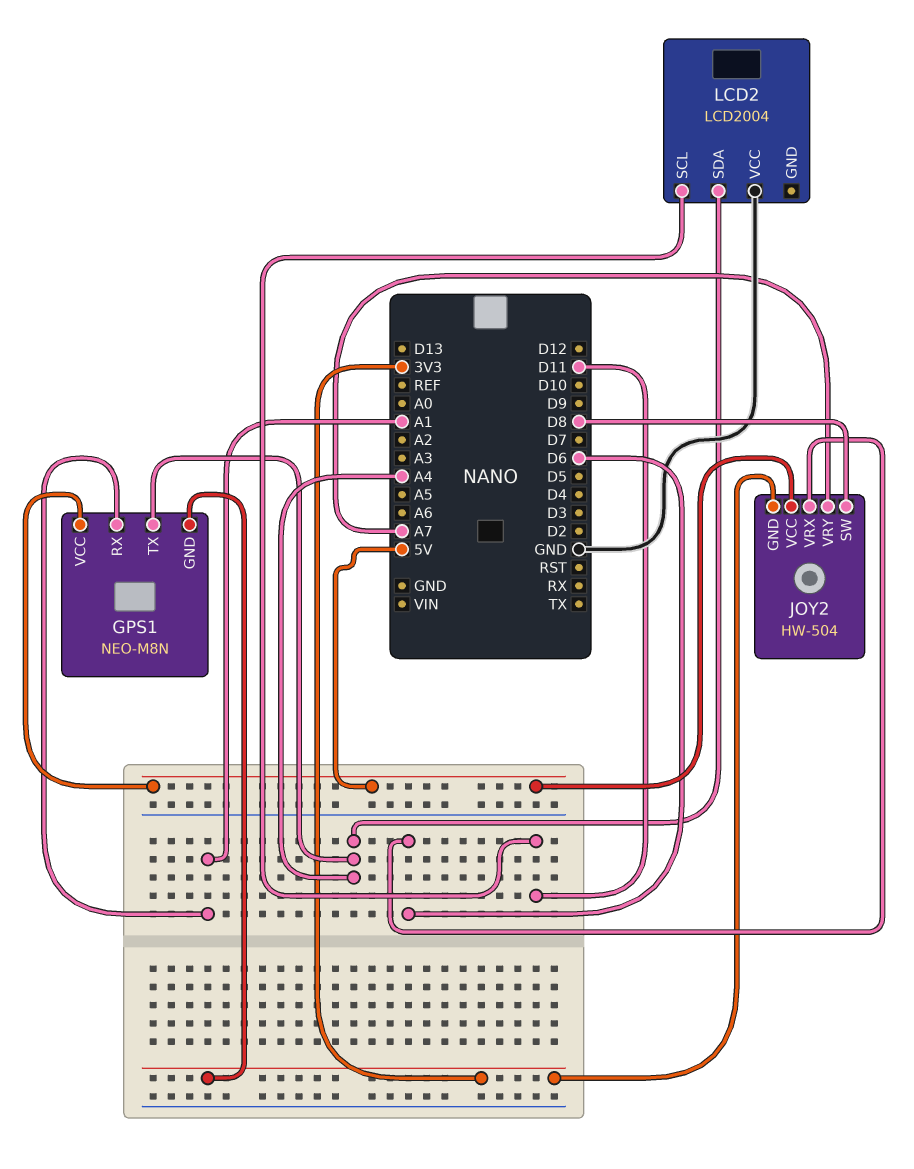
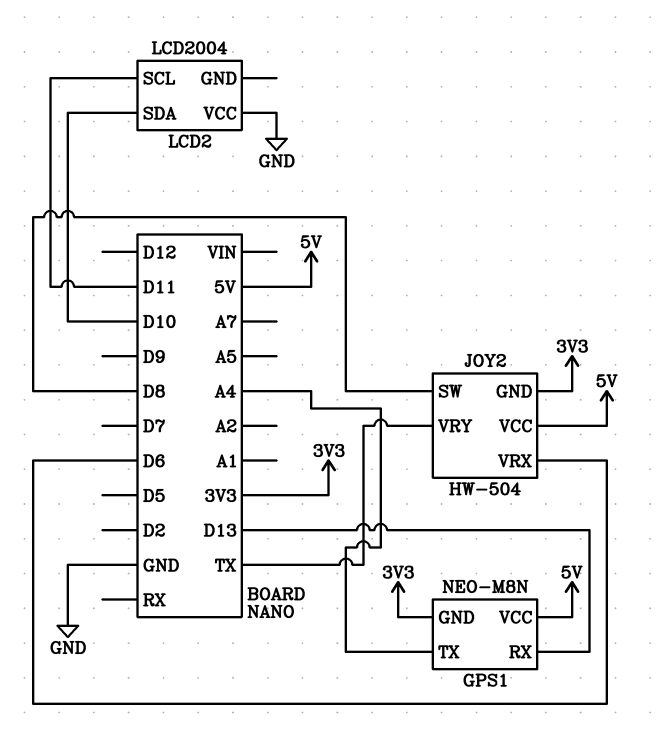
GPS1 pin RX: A1 -> D13
JOY2 pin VRY: A7 -> TX
LCD2 pin SDA: A4 -> D10

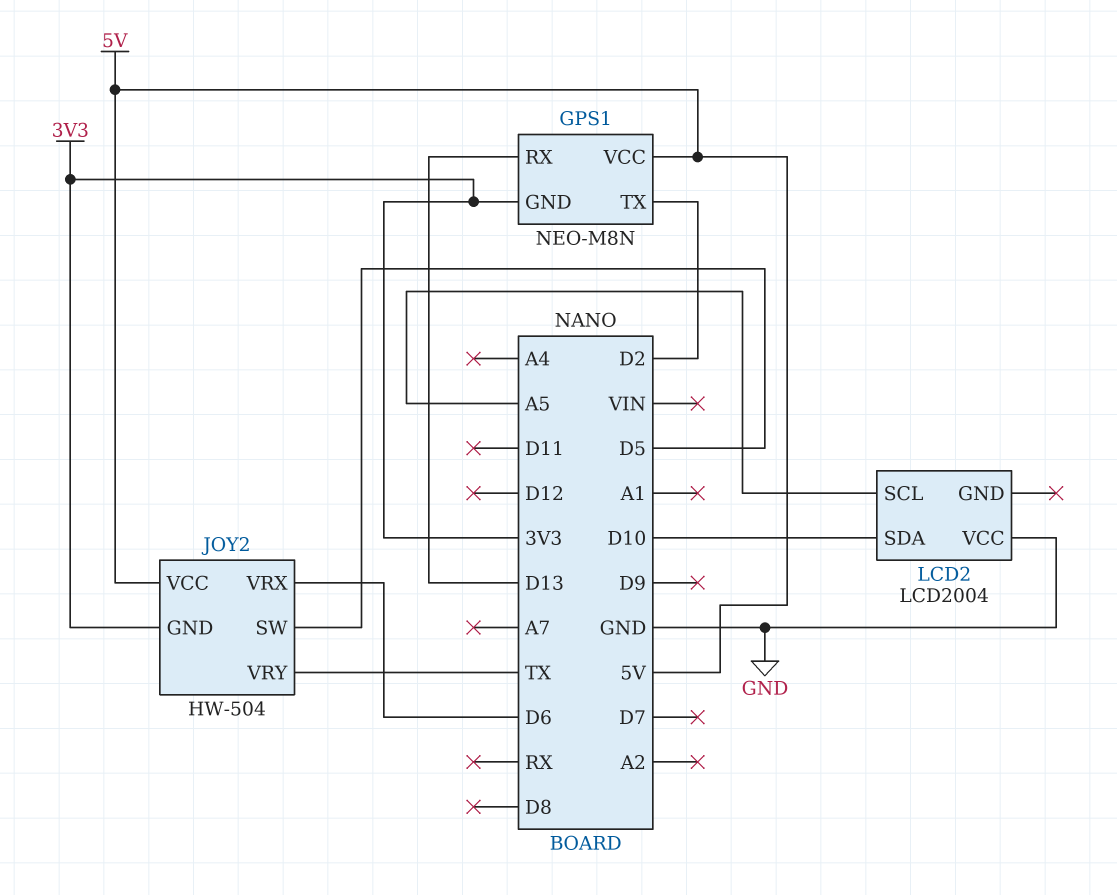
GPS1 pin TX: A4 -> D2
JOY2 pin SW: D8 -> D5
LCD2 pin SCL: D11 -> A5

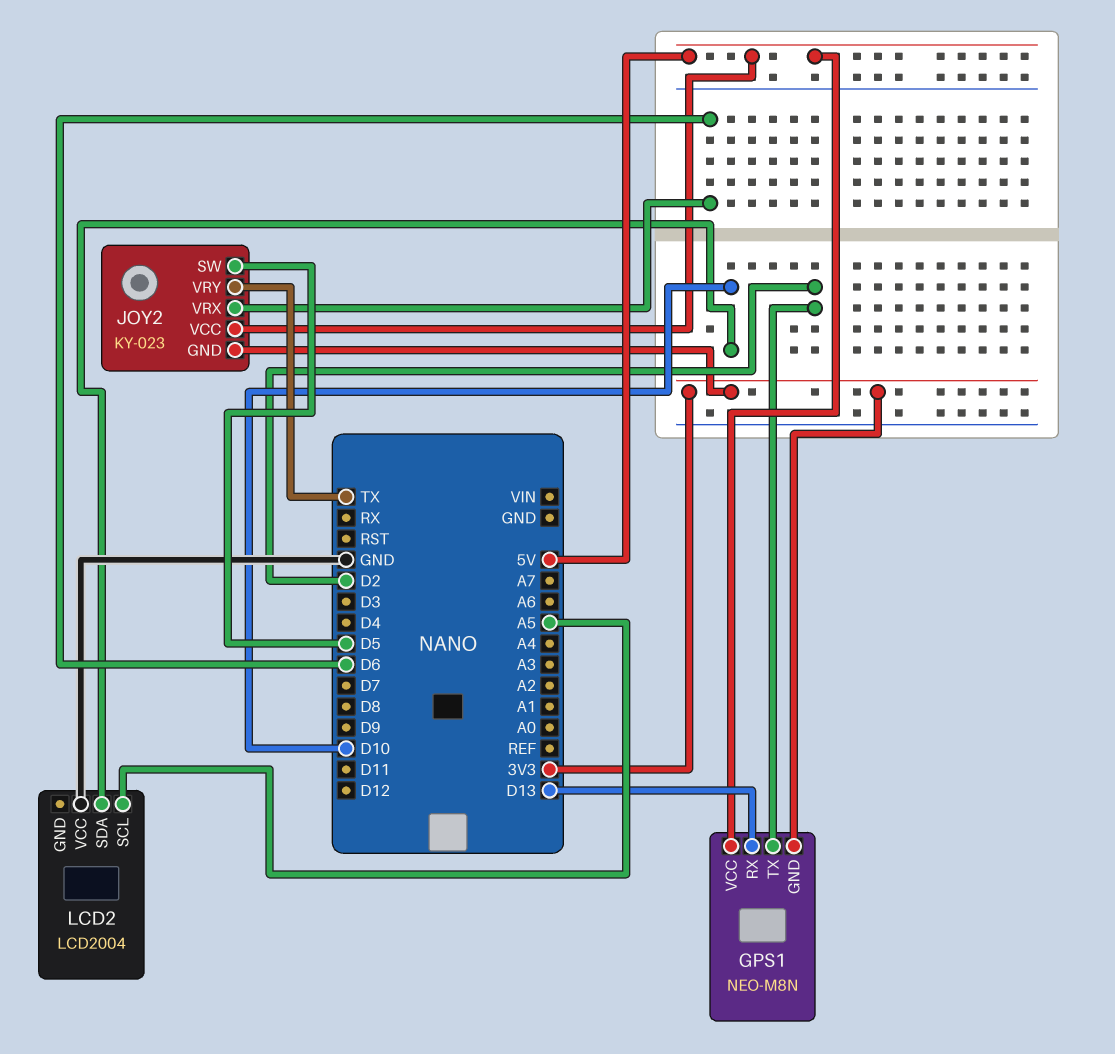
JOY2: HW-504 -> KY-023

